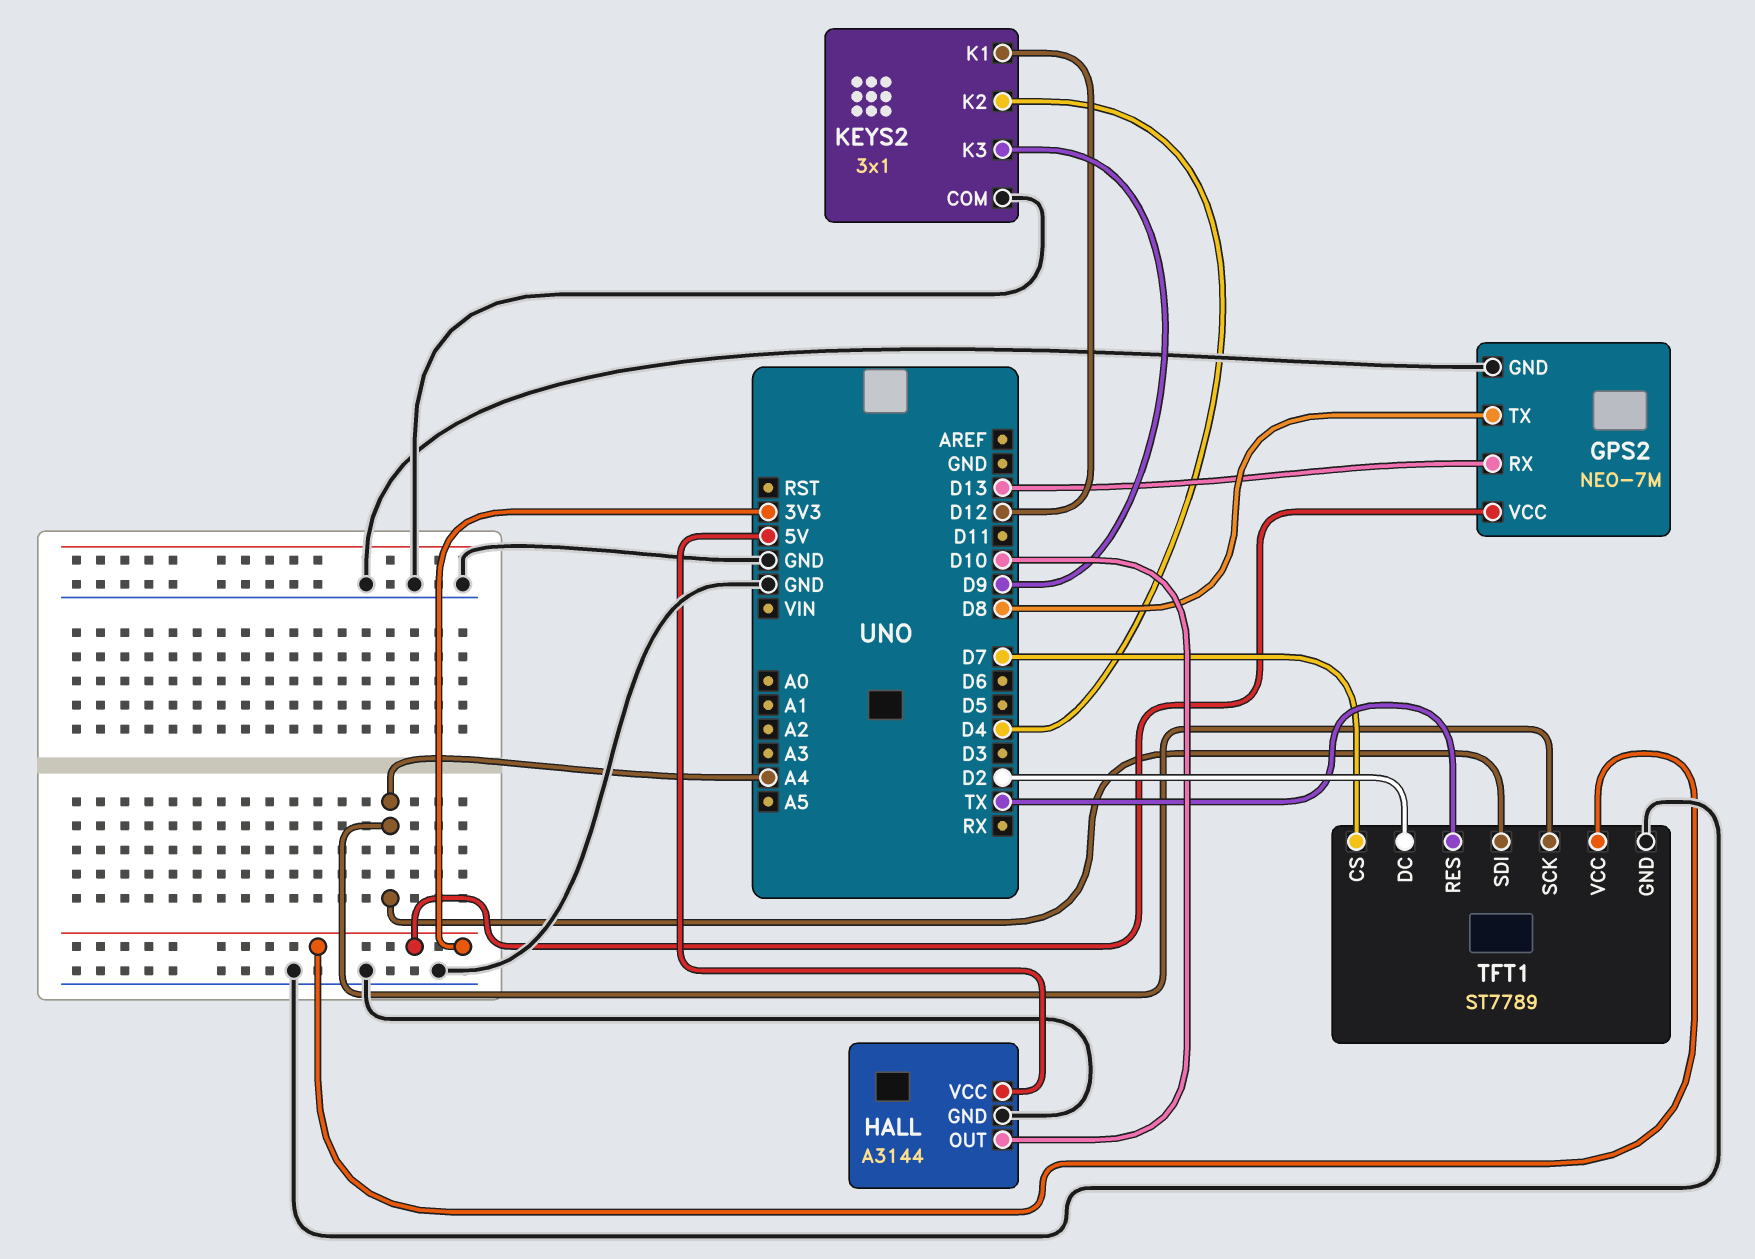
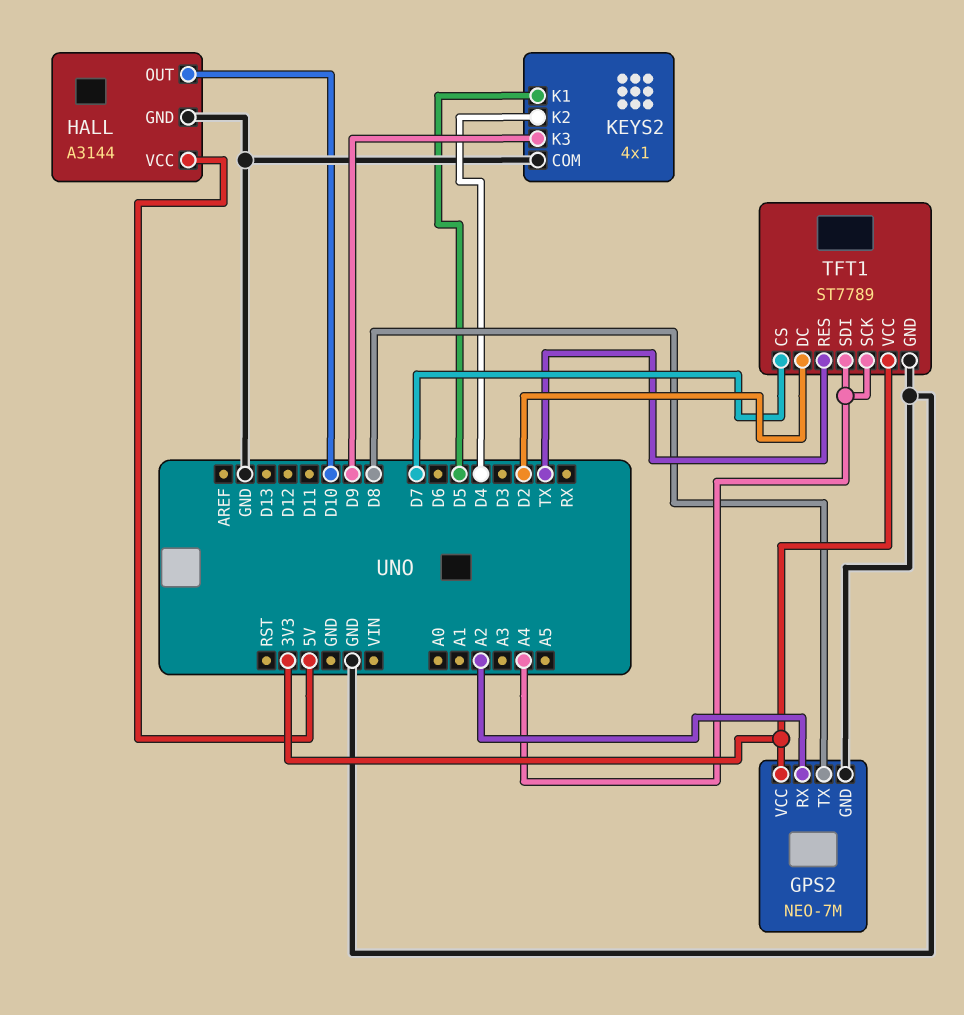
GPS2 pin RX: D13 -> A2
KEYS2: 3x1 -> 4x1
KEYS2 pin K1: D12 -> D5

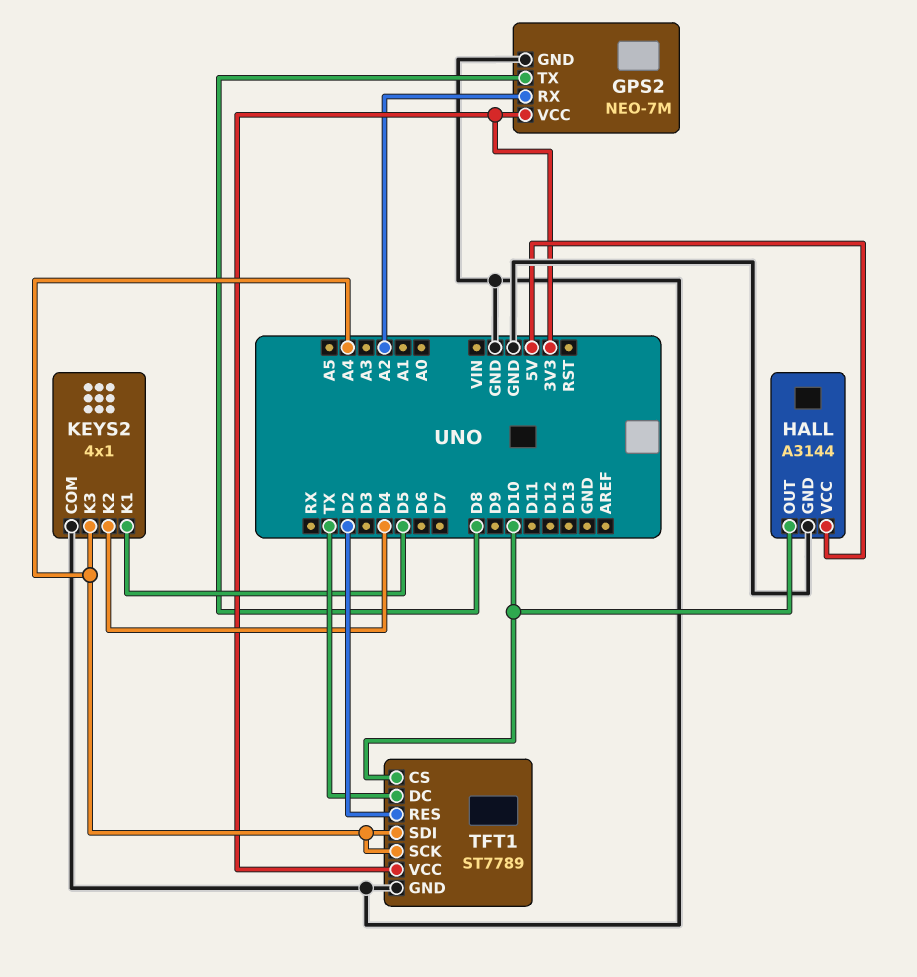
KEYS2 pin K3: D9 -> A4
TFT1 pin CS: D7 -> D10
TFT1 pin DC: D2 -> TX
TFT1 pin RES: TX -> D2

